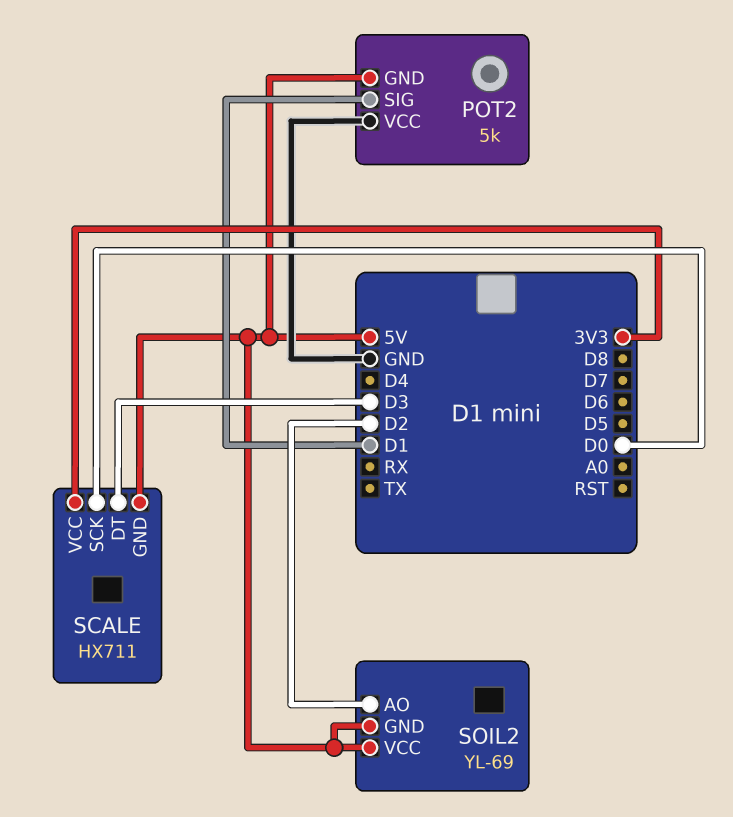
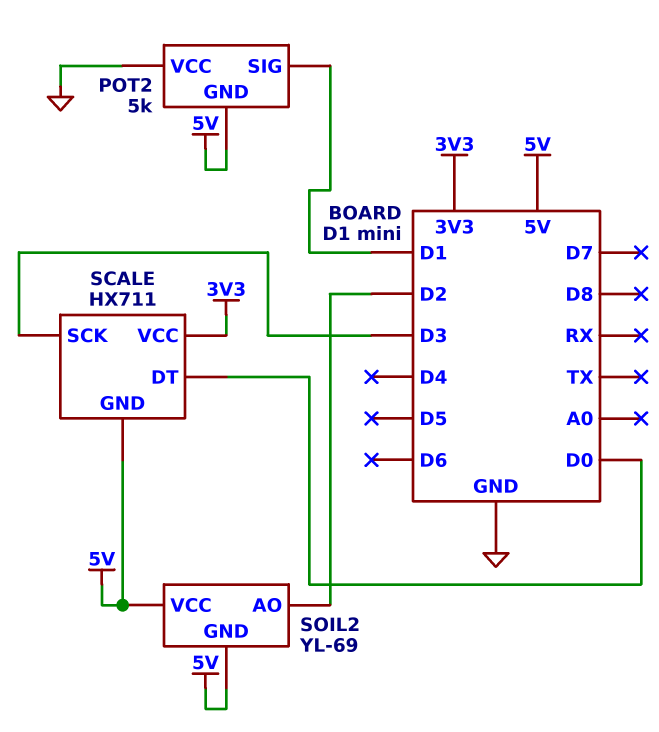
SCALE pin DT: D3 -> D0
SCALE pin SCK: D0 -> D3

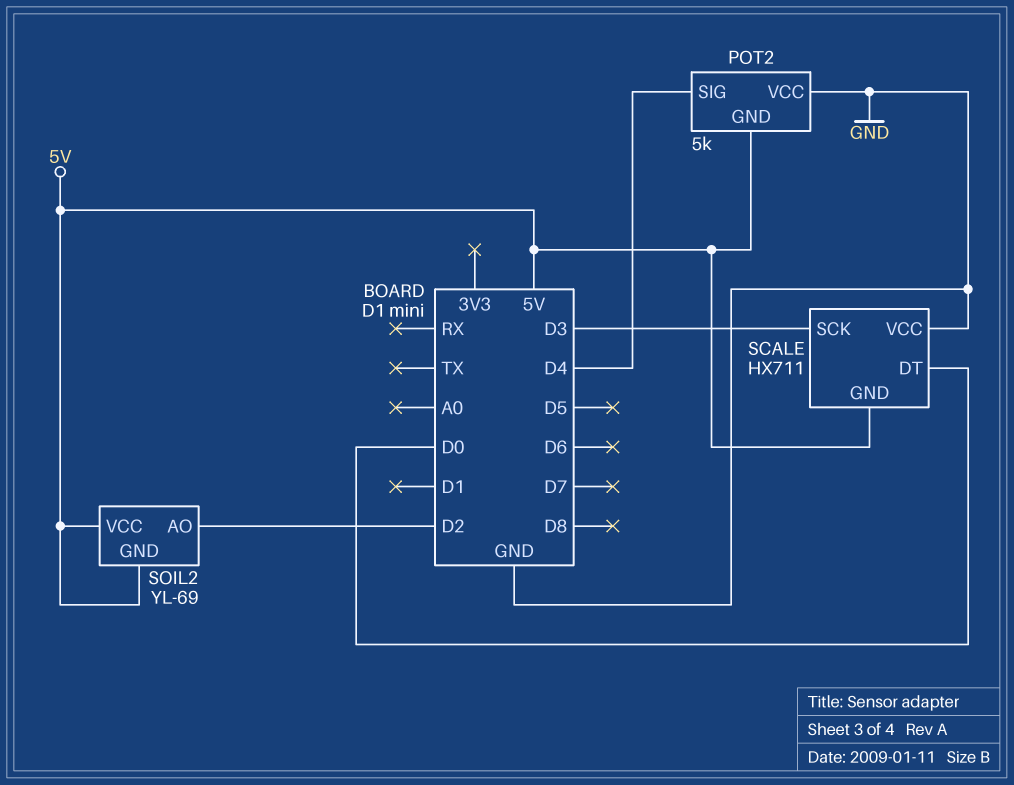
POT2 pin SIG: D1 -> D4
SCALE pin VCC: 3V3 -> GND

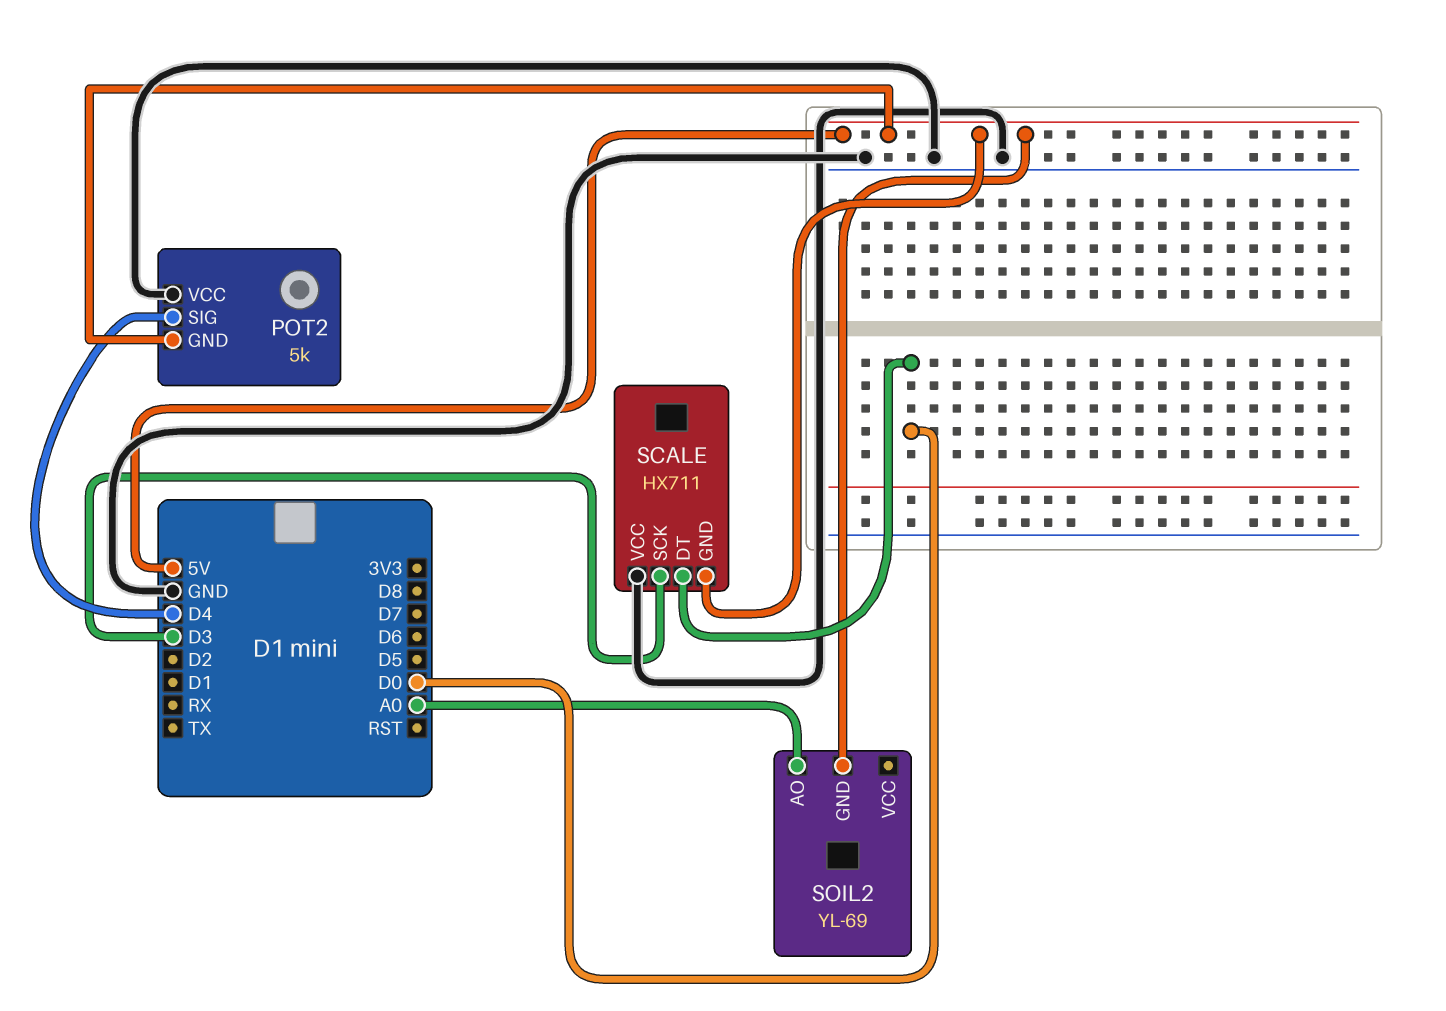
SOIL2 pin AO: D2 -> A0
SOIL2 pin VCC: 5V -> none

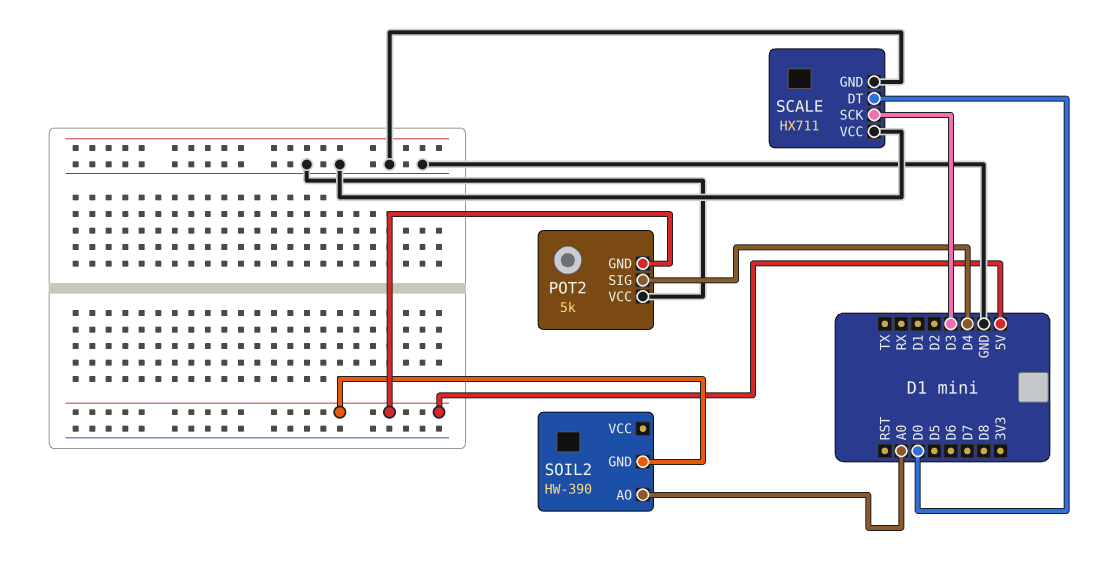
SCALE pin GND: 5V -> GND
SOIL2: YL-69 -> HW-390

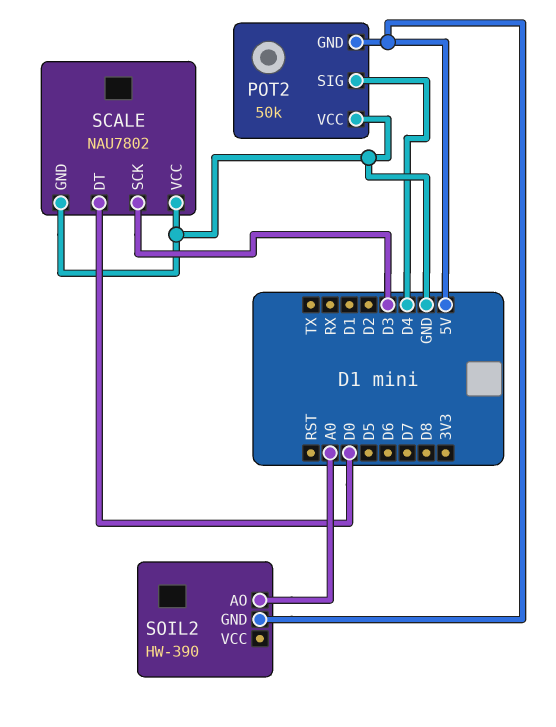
POT2: 5k -> 50k
SCALE: HX711 -> NAU7802

